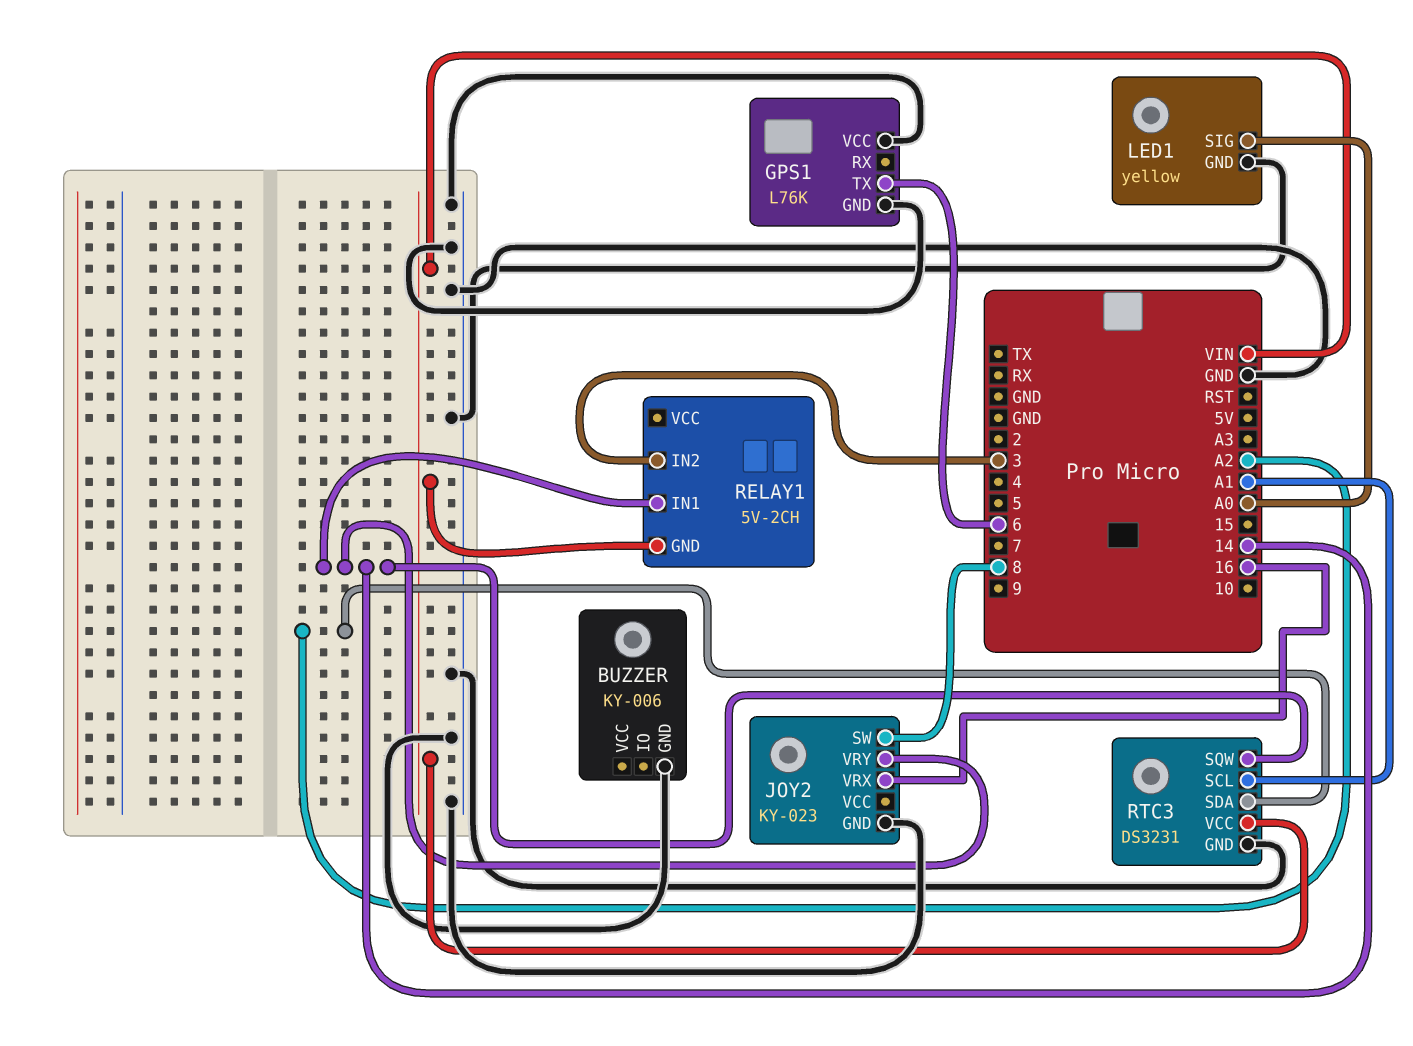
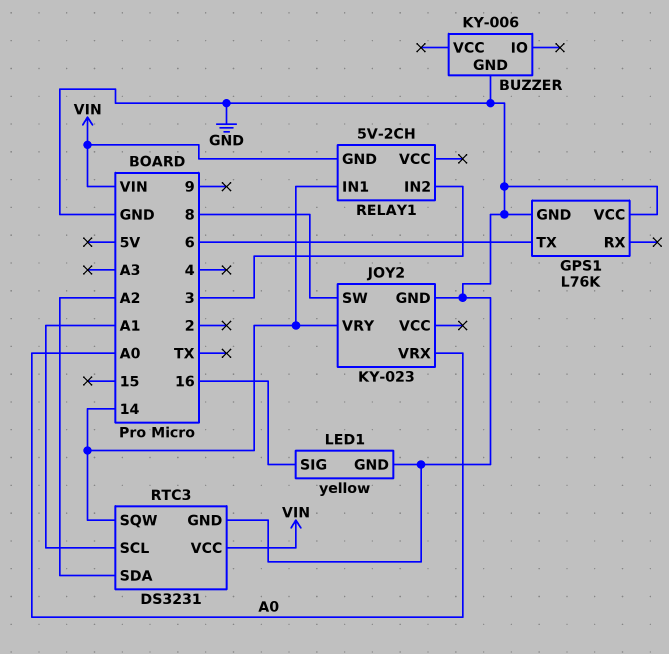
JOY2 pin VRX: 16 -> A0
LED1 pin SIG: A0 -> 16

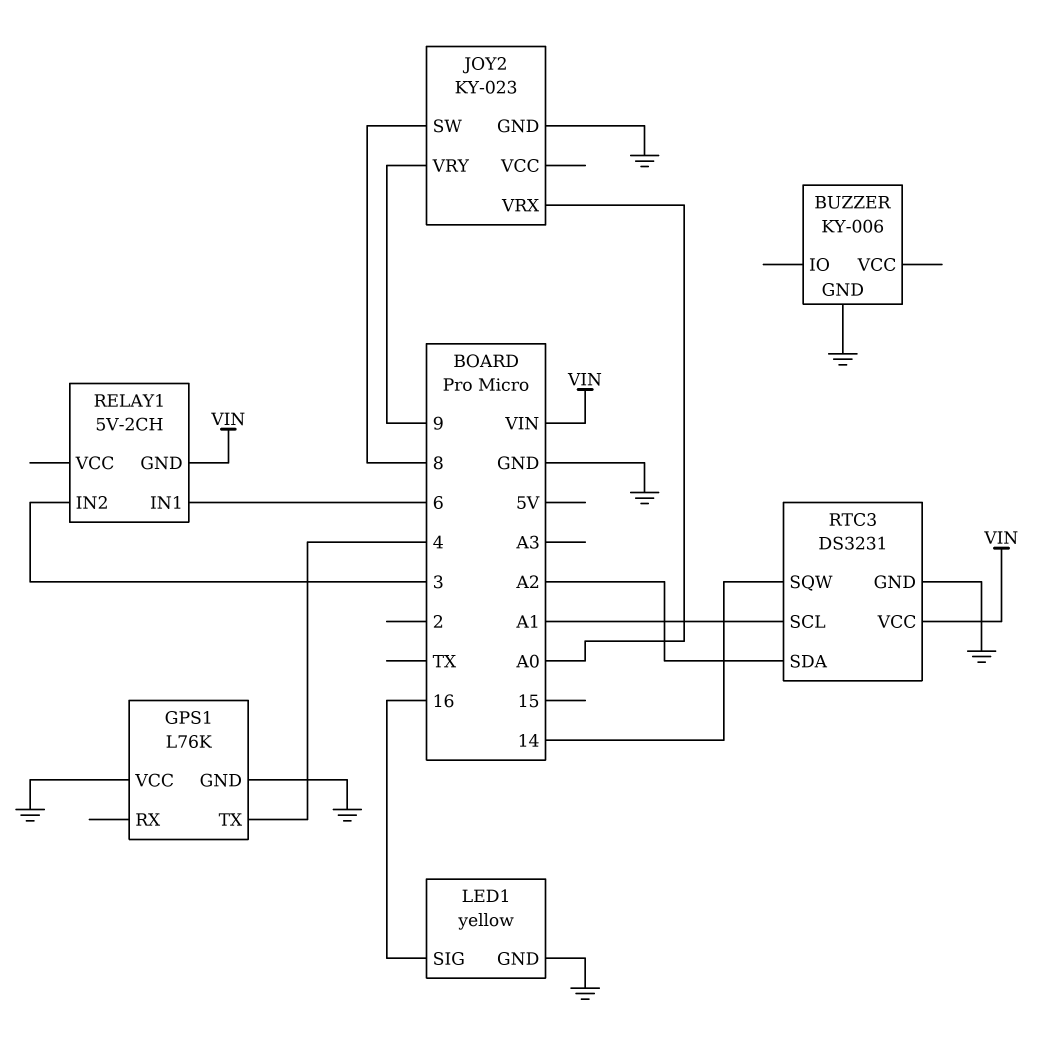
GPS1 pin TX: 6 -> 4
JOY2 pin VRY: 14 -> 9
RELAY1 pin IN1: 14 -> 6

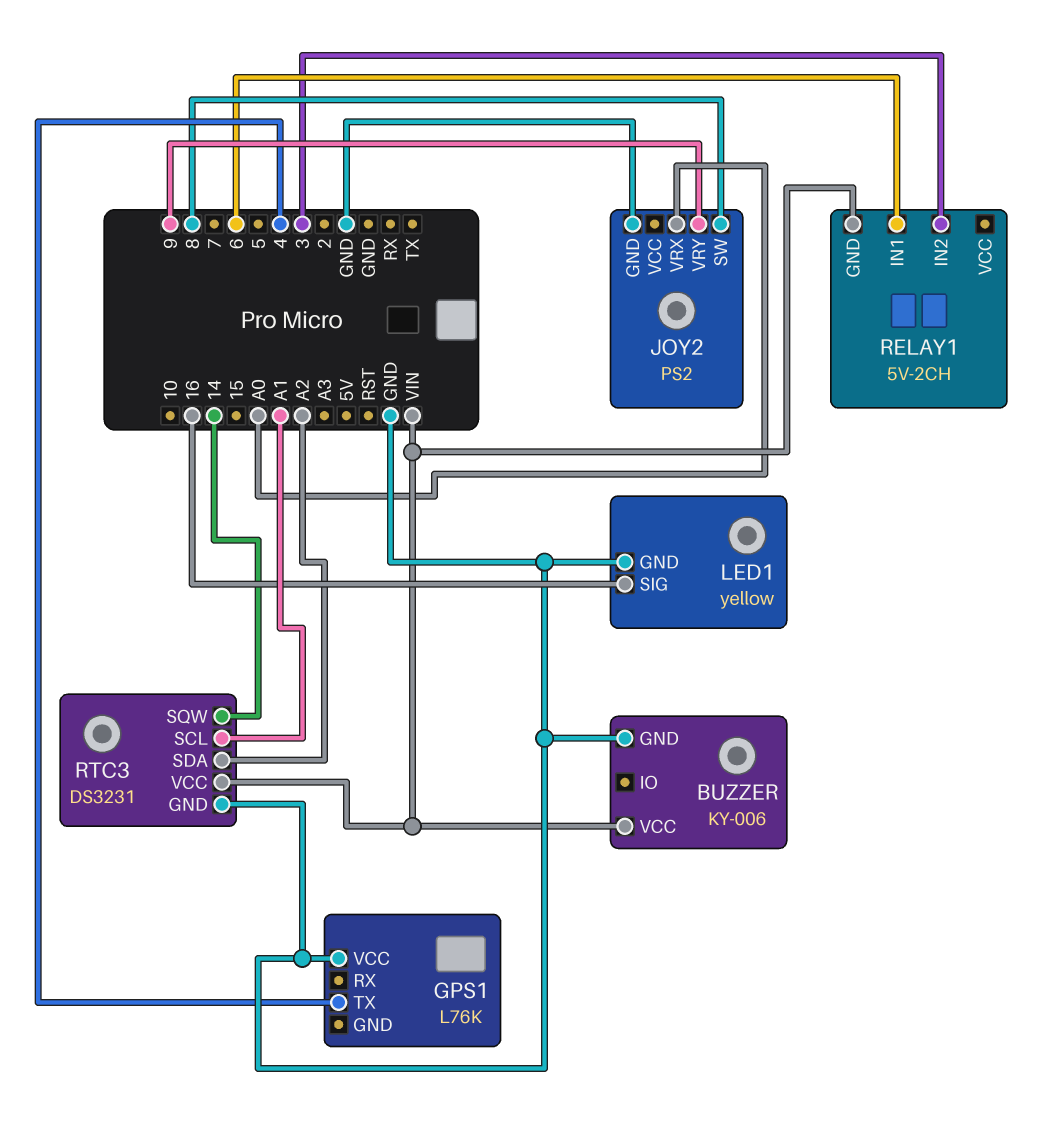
BUZZER pin VCC: none -> VIN
GPS1 pin GND: GND -> none
JOY2: KY-023 -> PS2

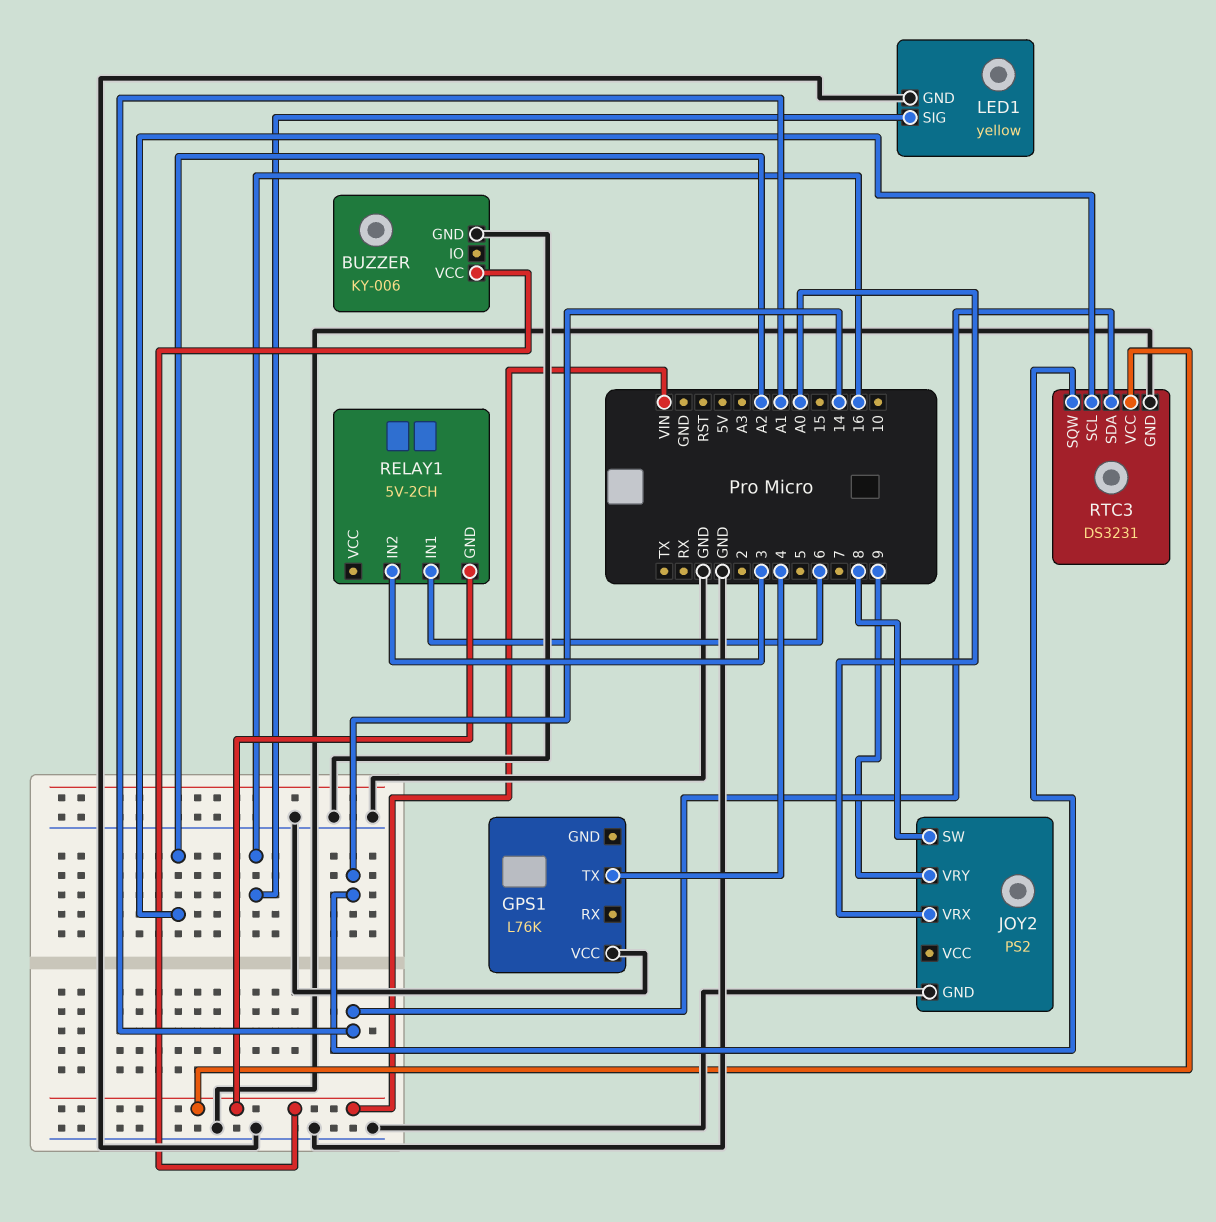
RTC3 pin SCL: A1 -> A2
RTC3 pin SDA: A2 -> A1

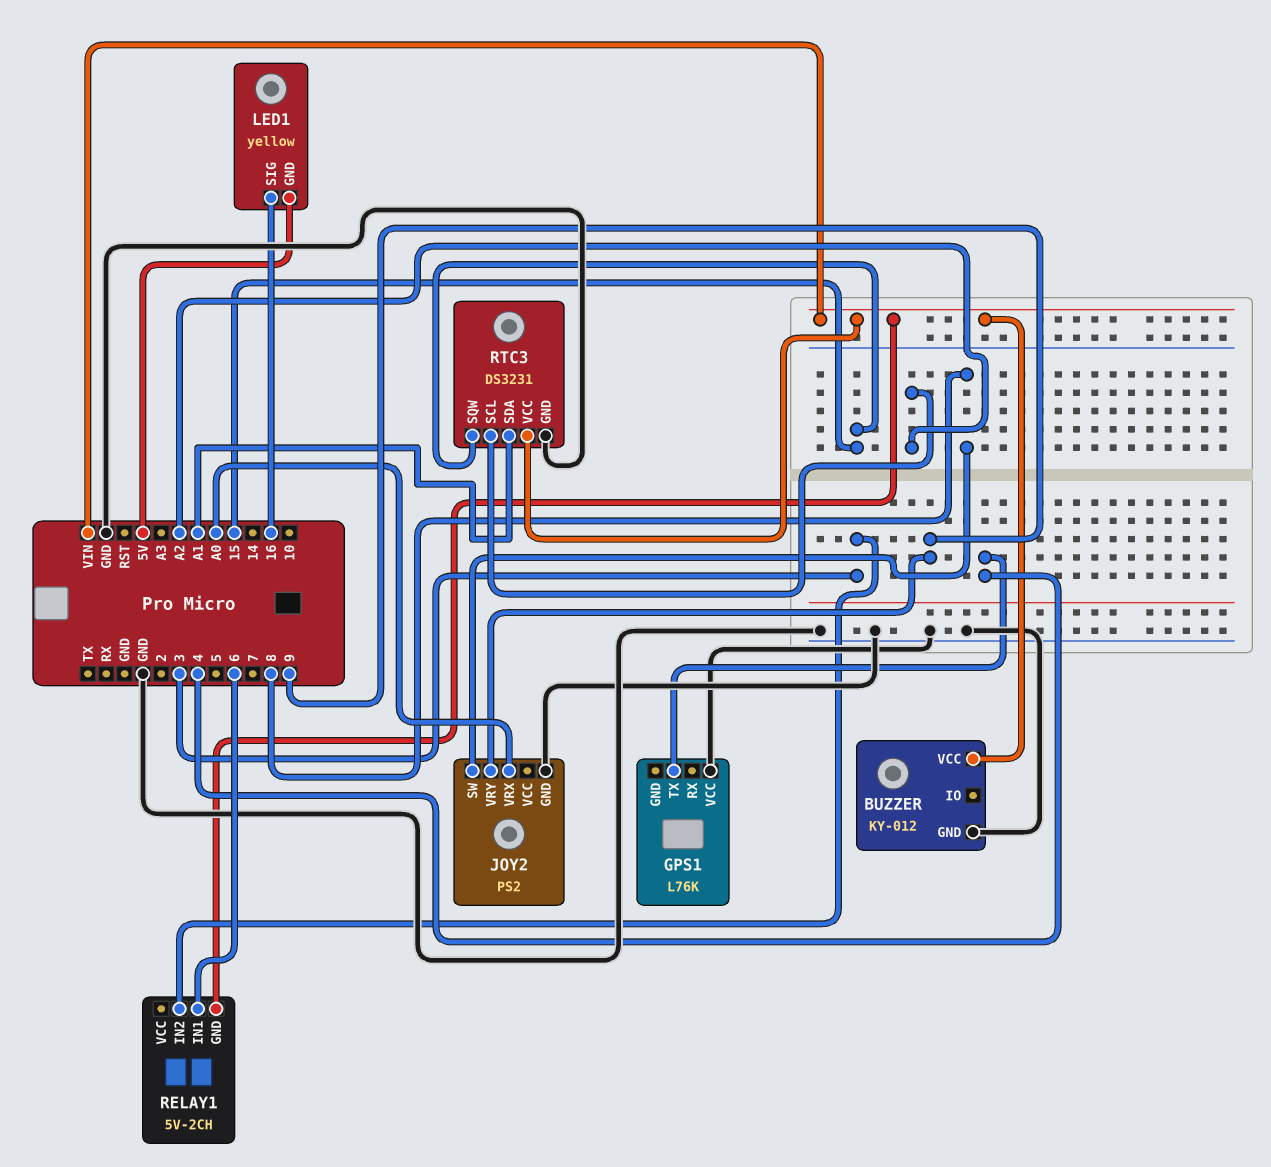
BUZZER: KY-006 -> KY-012
LED1 pin GND: GND -> 5V
RTC3 pin SQW: 14 -> 15

